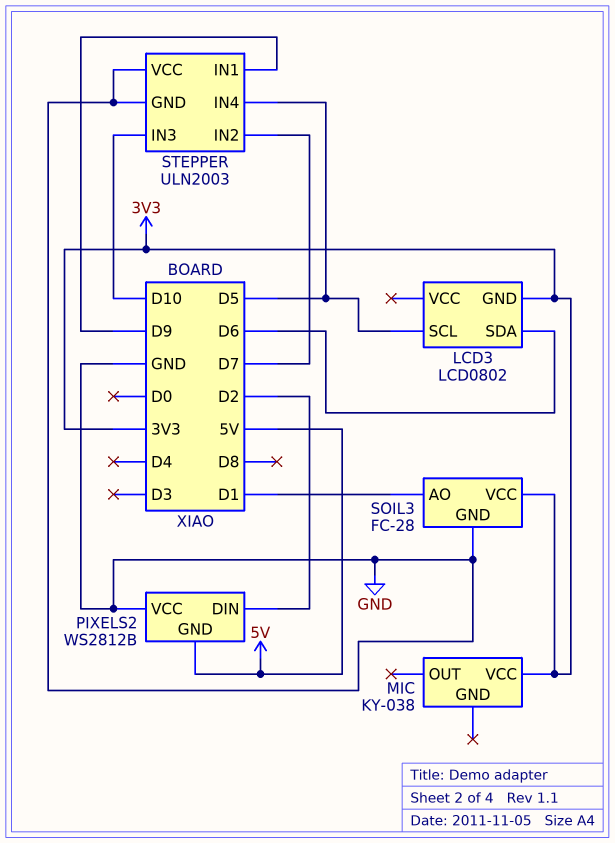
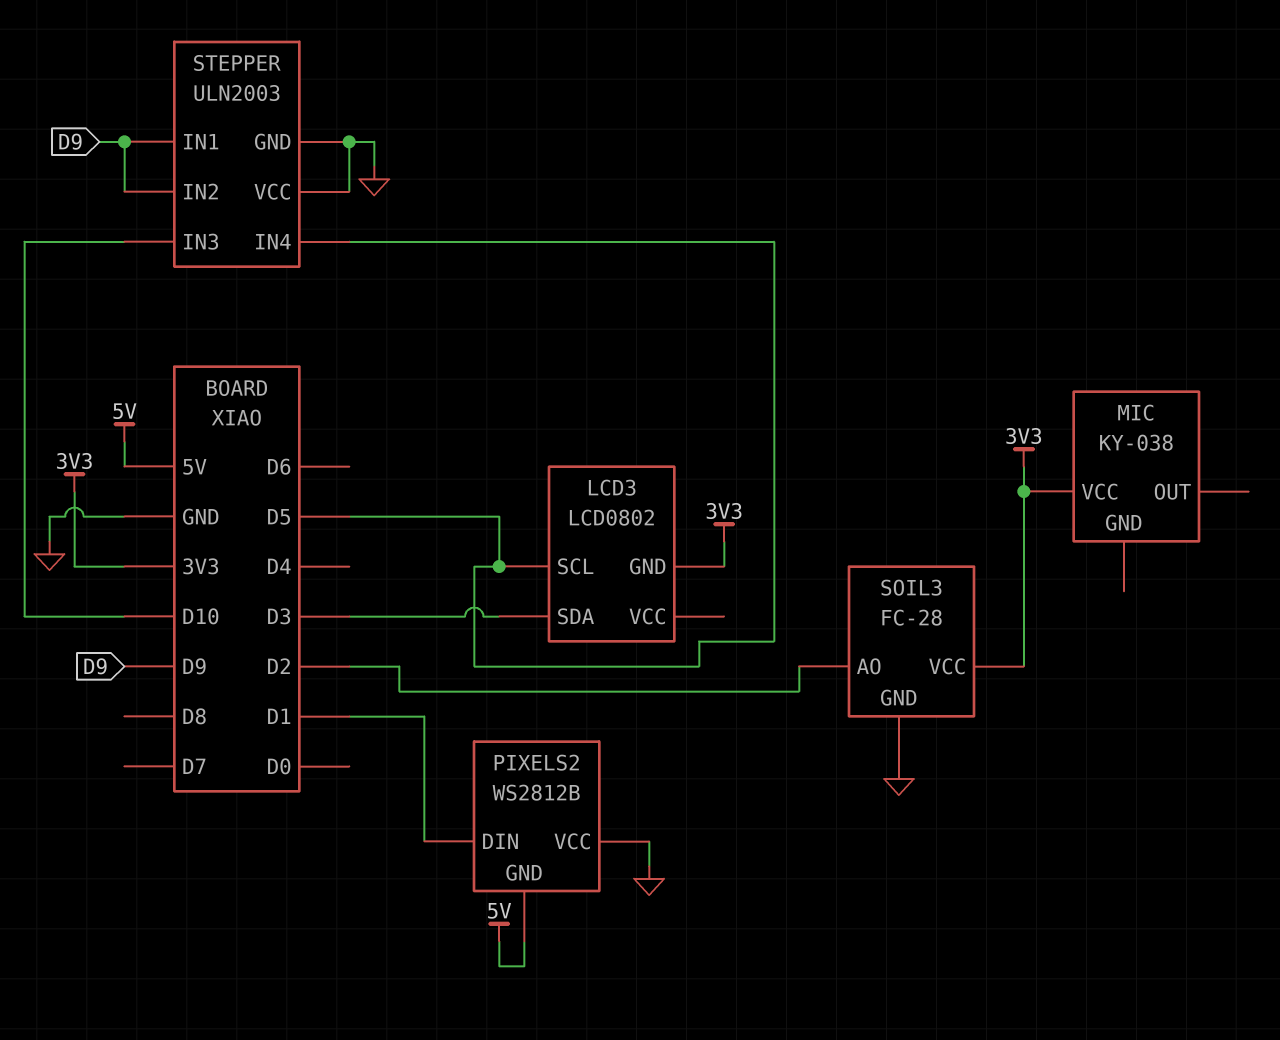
LCD3 pin SDA: D6 -> D3
PIXELS2 pin DIN: D2 -> D1
SOIL3 pin AO: D1 -> D2
STEPPER pin IN2: D7 -> D9

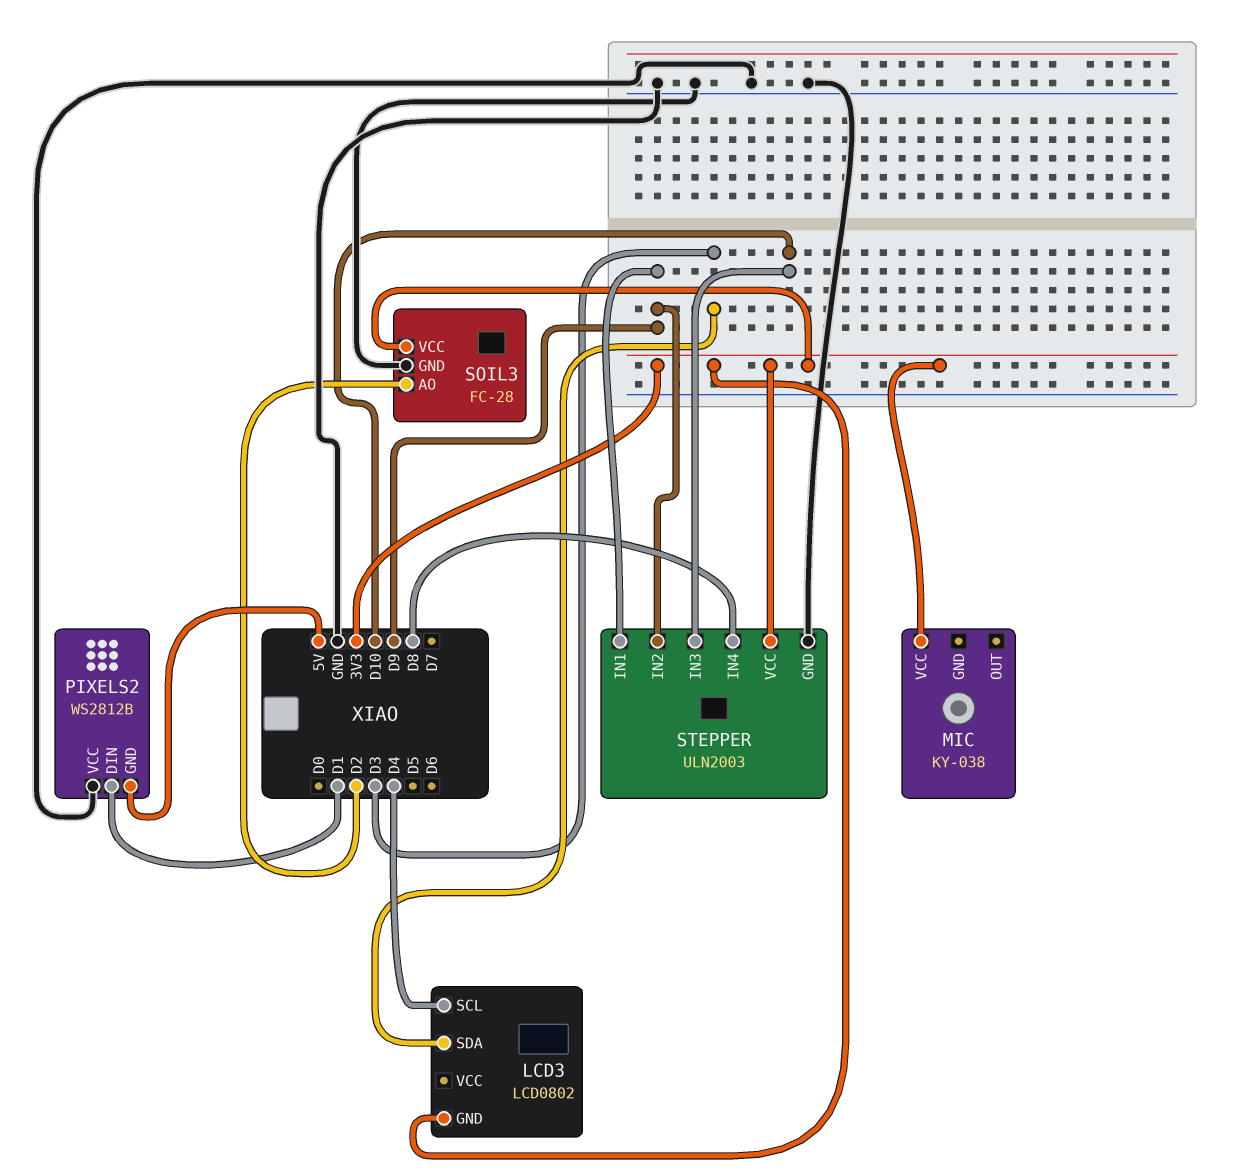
LCD3 pin SCL: D5 -> D4
STEPPER pin IN4: D5 -> D8
STEPPER pin VCC: GND -> 3V3

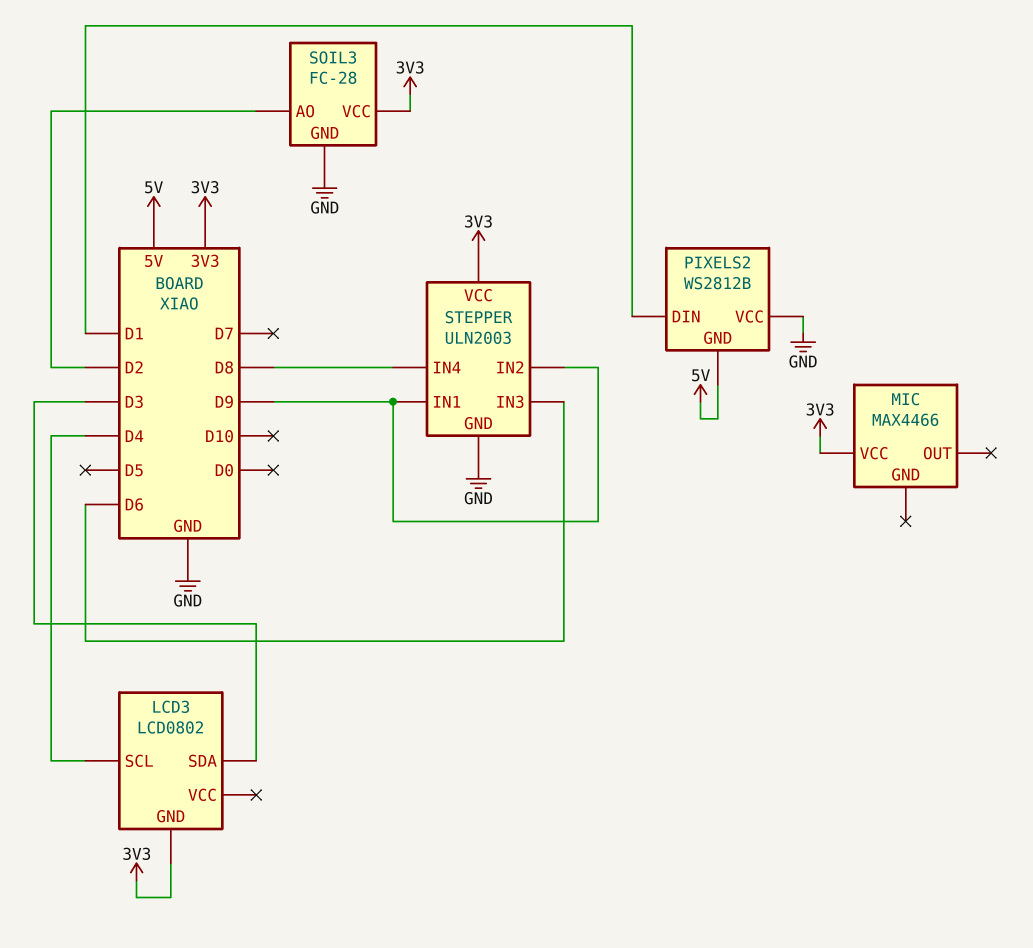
MIC: KY-038 -> MAX4466
STEPPER pin IN3: D10 -> D6

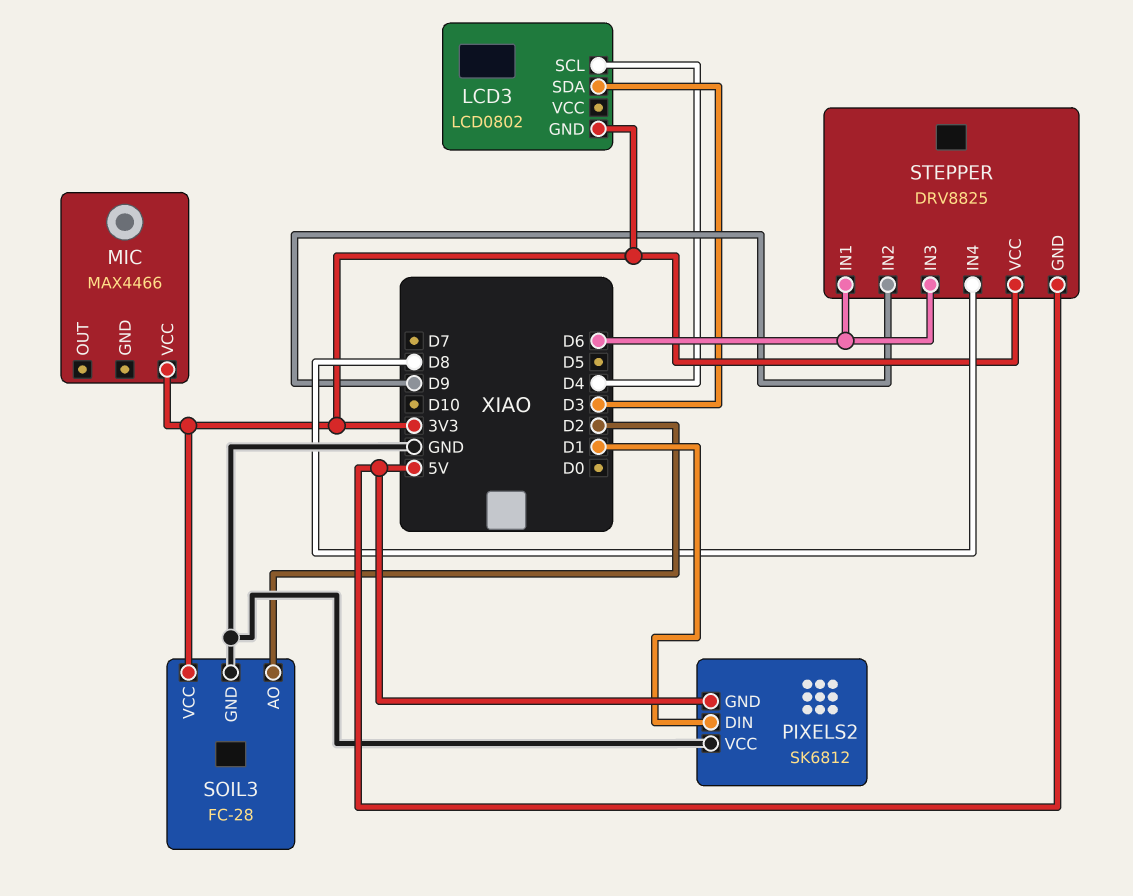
PIXELS2: WS2812B -> SK6812
STEPPER: ULN2003 -> DRV8825
STEPPER pin GND: GND -> 5V
STEPPER pin IN1: D9 -> D6

